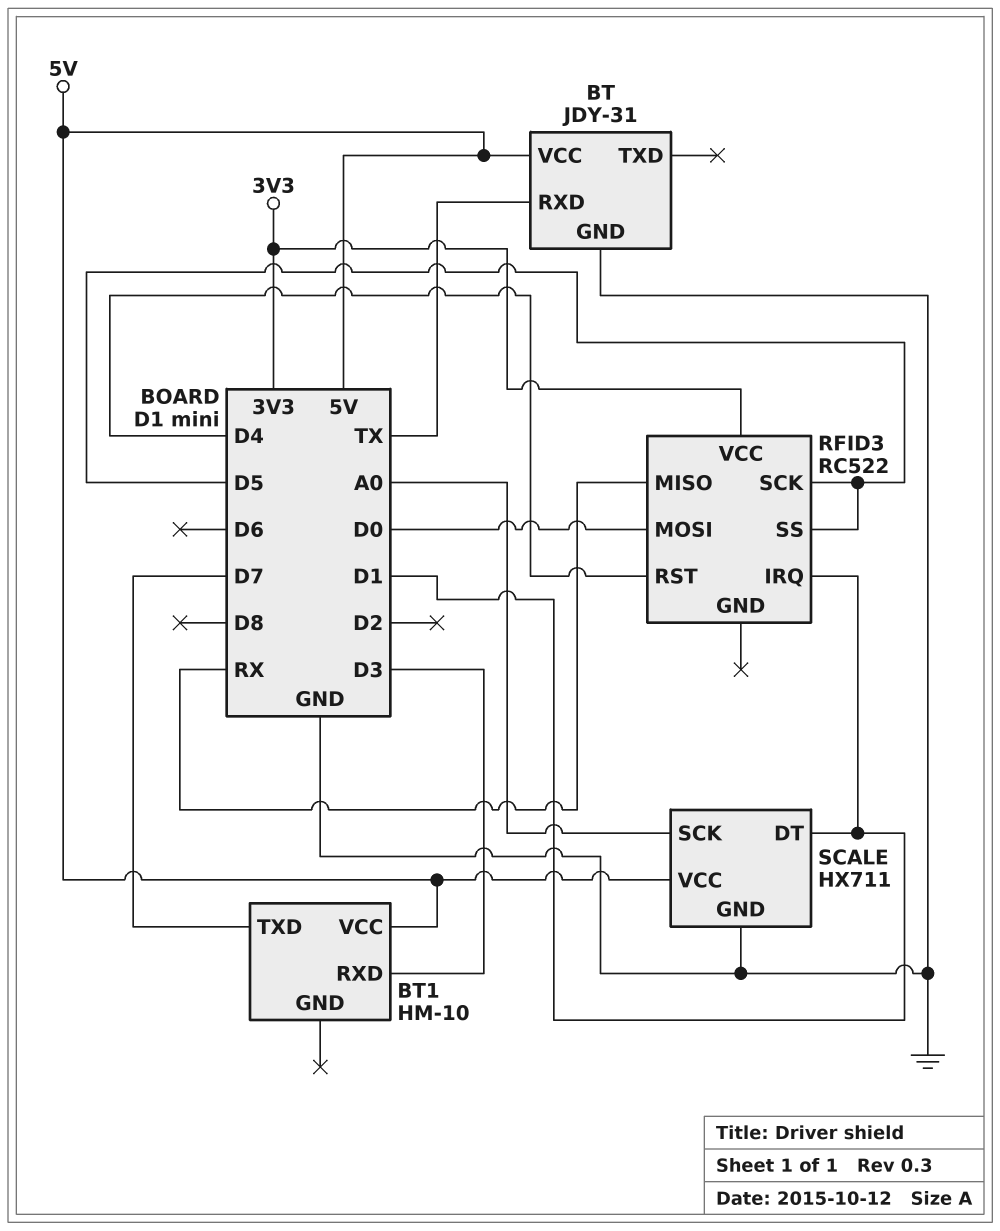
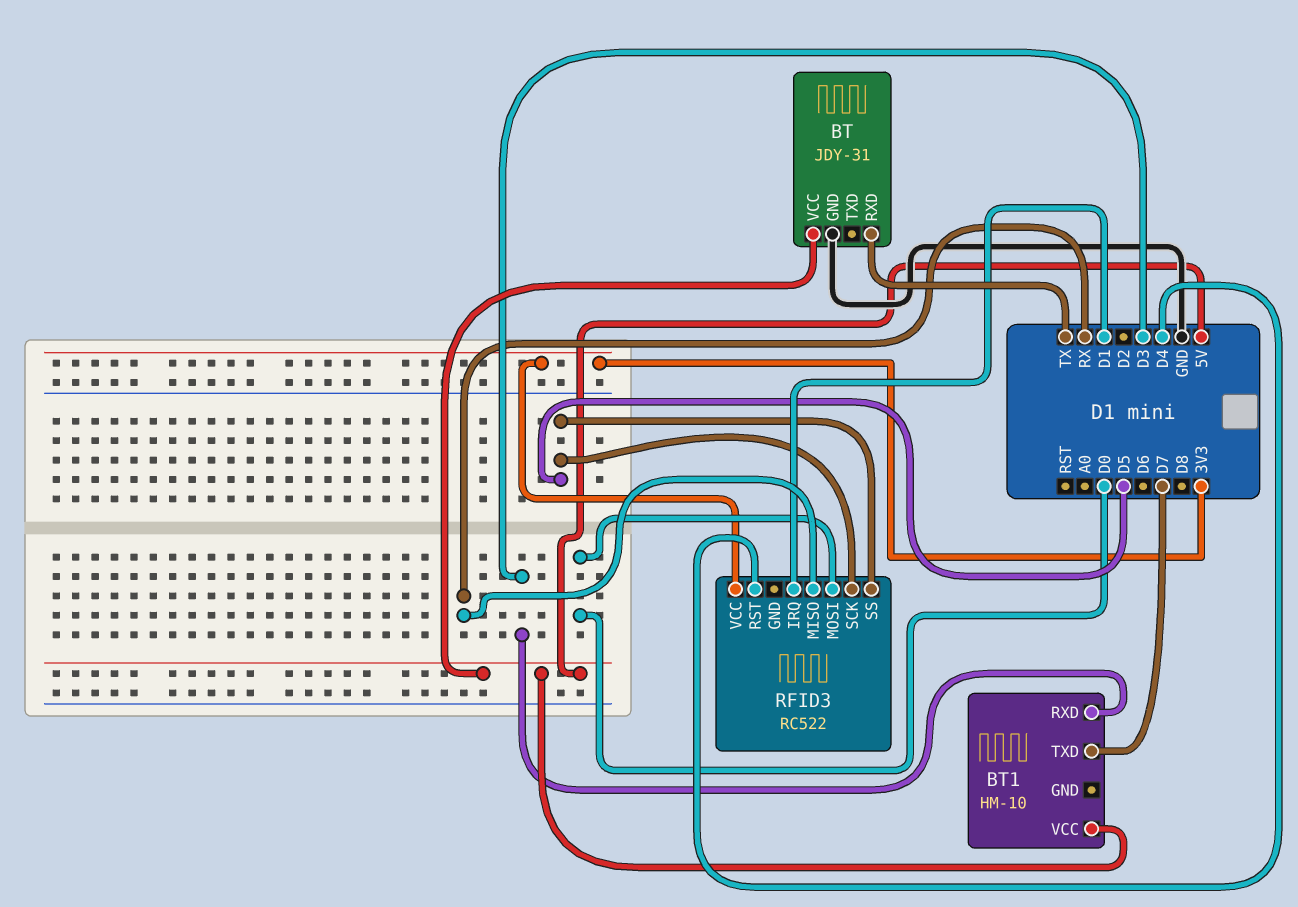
SCALE: HX711 -> none
SCALE pin DT: D1 -> none
SCALE pin GND: GND -> none
SCALE pin SCK: A0 -> none
SCALE pin VCC: 5V -> none

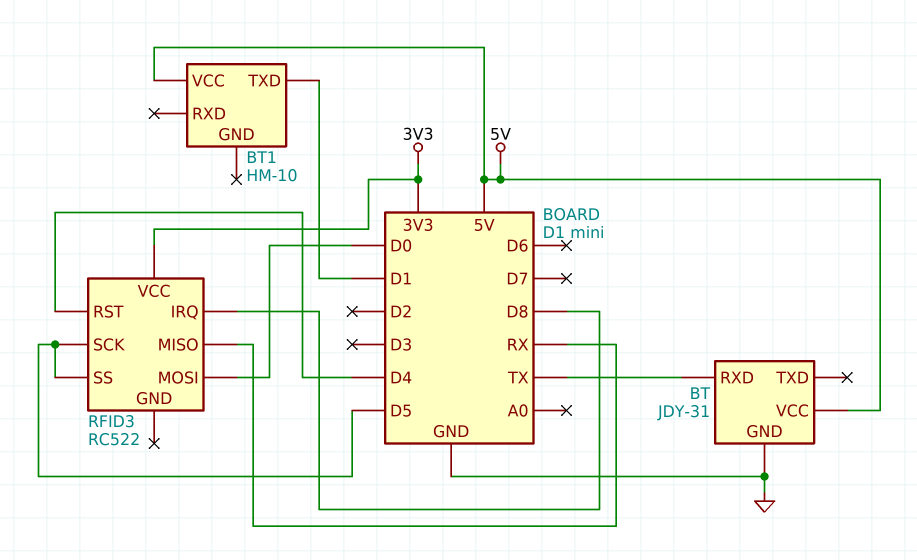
BT1 pin RXD: D3 -> none
BT1 pin TXD: D7 -> D1
RFID3 pin IRQ: D1 -> D8

